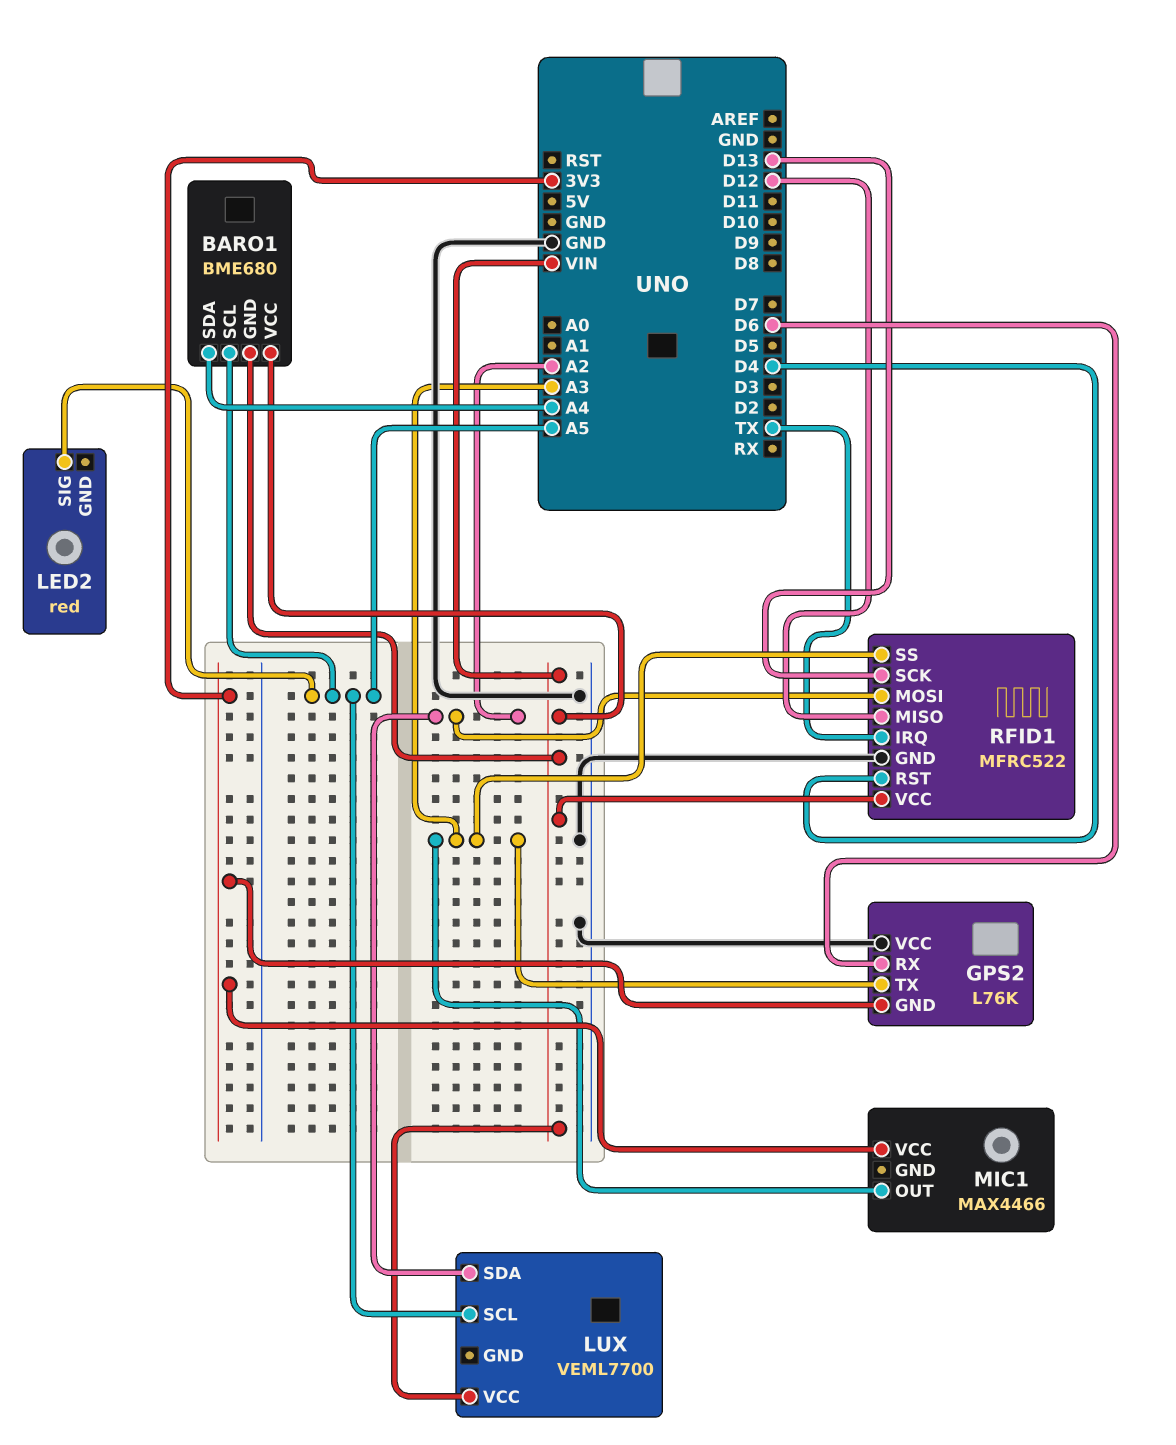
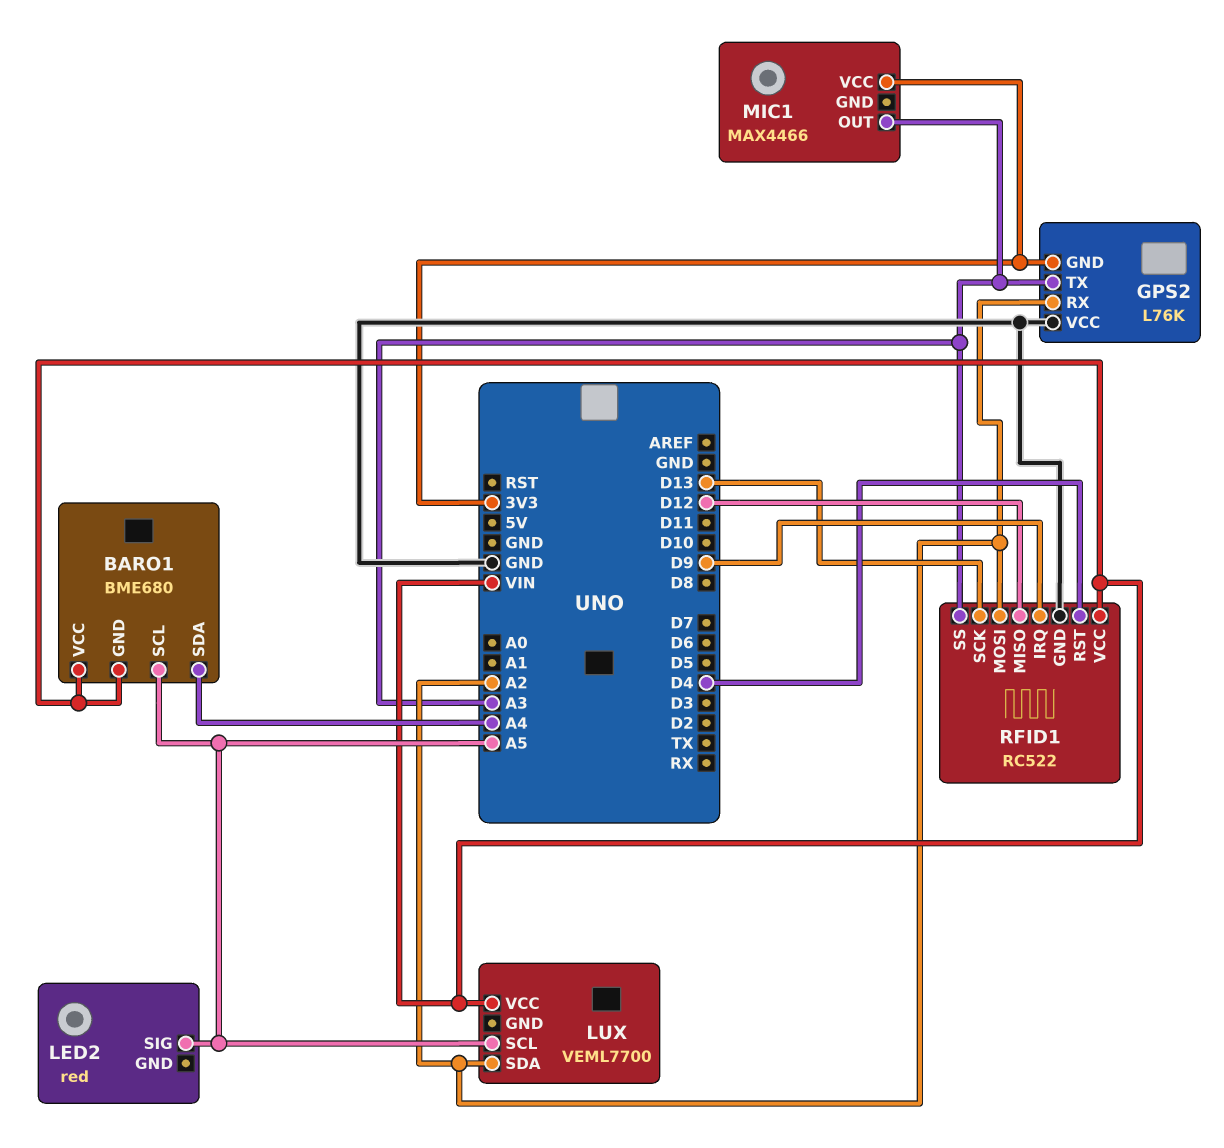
GPS2 pin RX: D6 -> A2
RFID1: MFRC522 -> RC522
RFID1 pin IRQ: TX -> D9

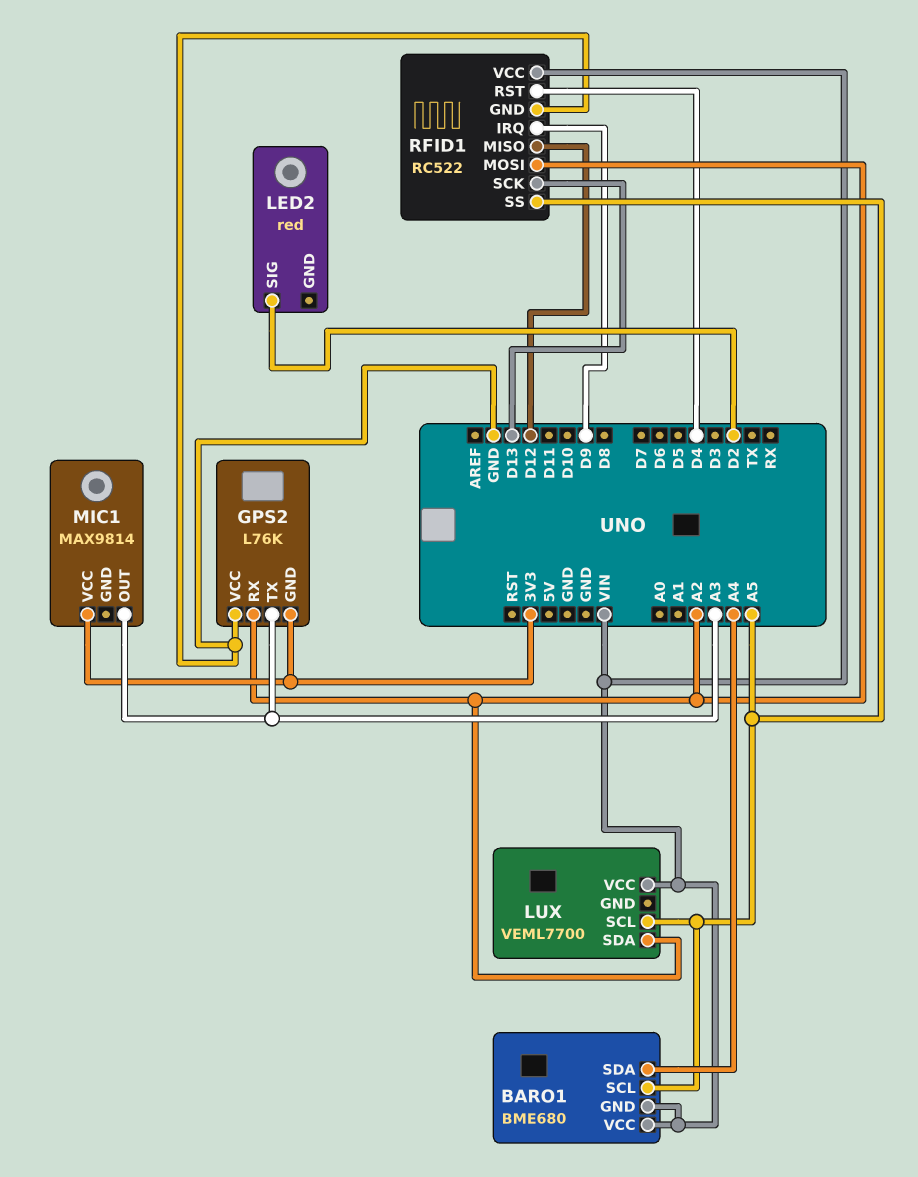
LED2 pin SIG: A5 -> D2
MIC1: MAX4466 -> MAX9814
RFID1 pin SS: A3 -> A5

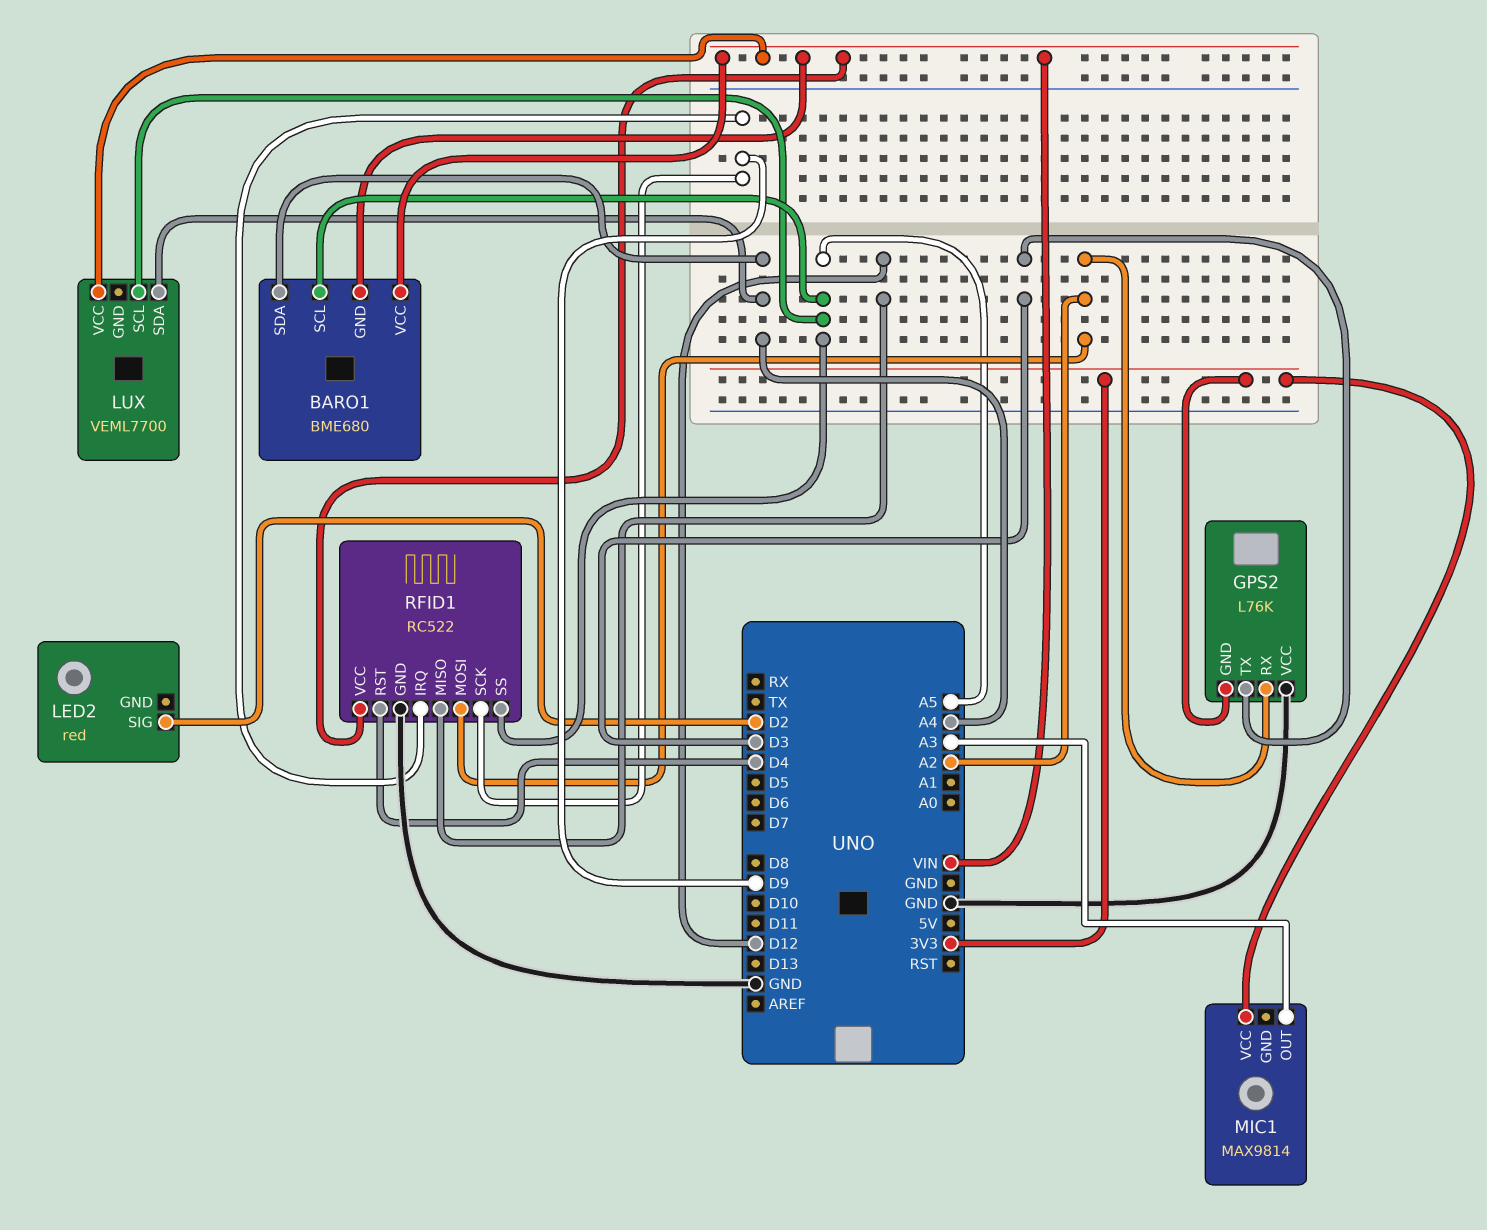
GPS2 pin TX: A3 -> D3
LUX pin SDA: A2 -> A4
RFID1 pin SCK: D13 -> D9

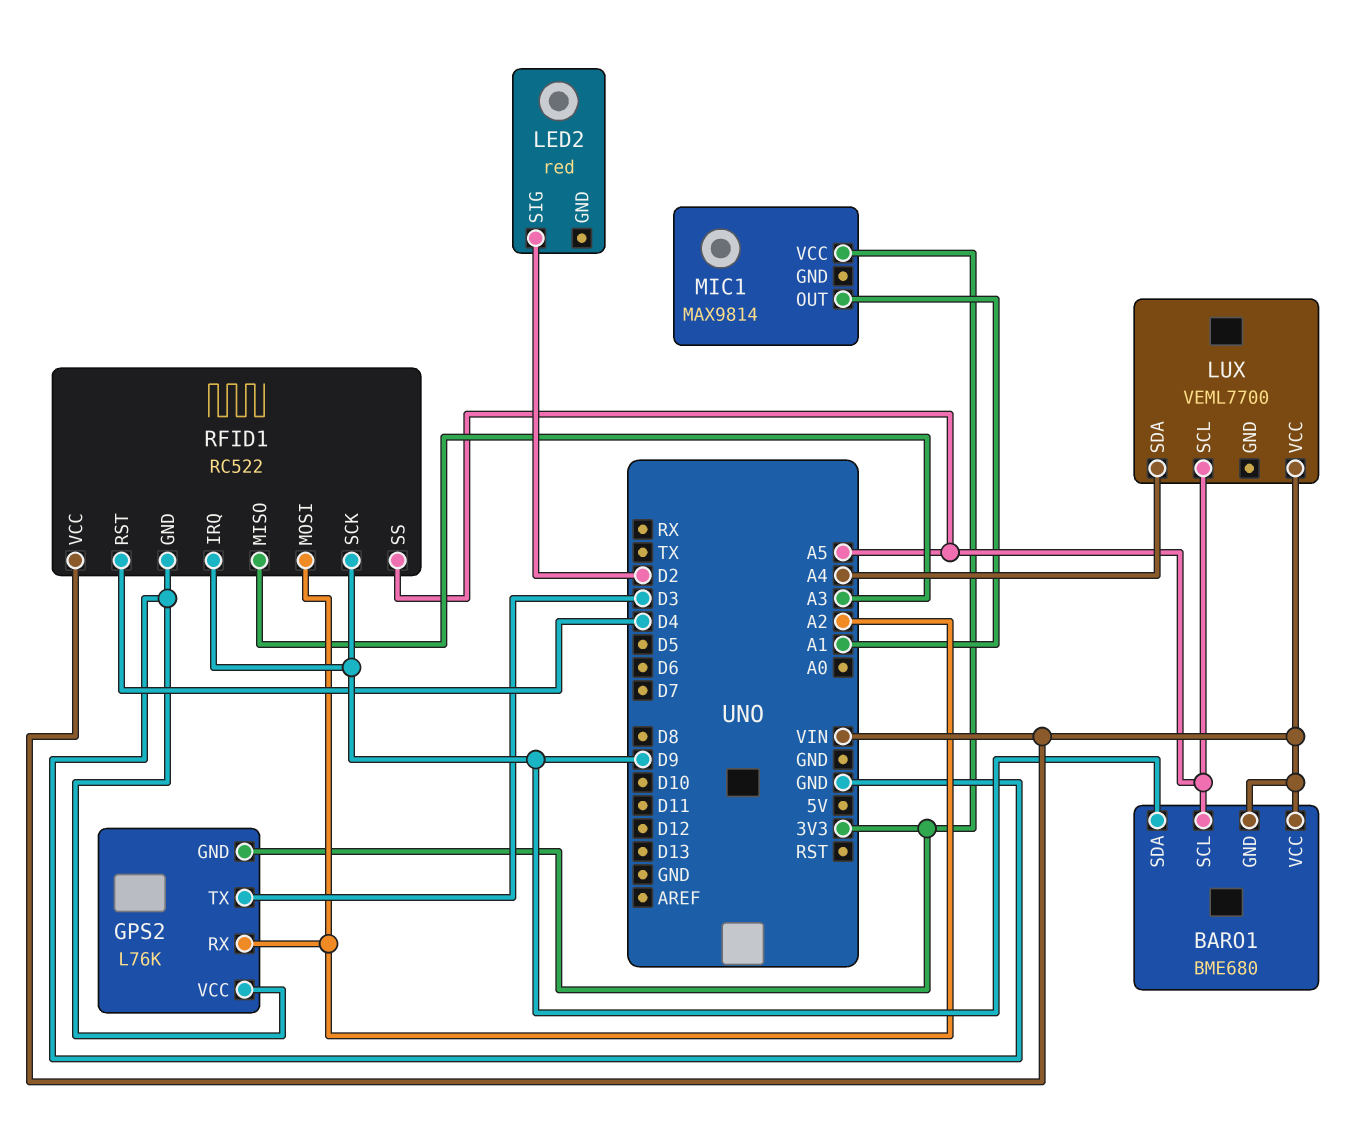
BARO1 pin SDA: A4 -> D9
MIC1 pin OUT: A3 -> A1
RFID1 pin MISO: D12 -> A3

